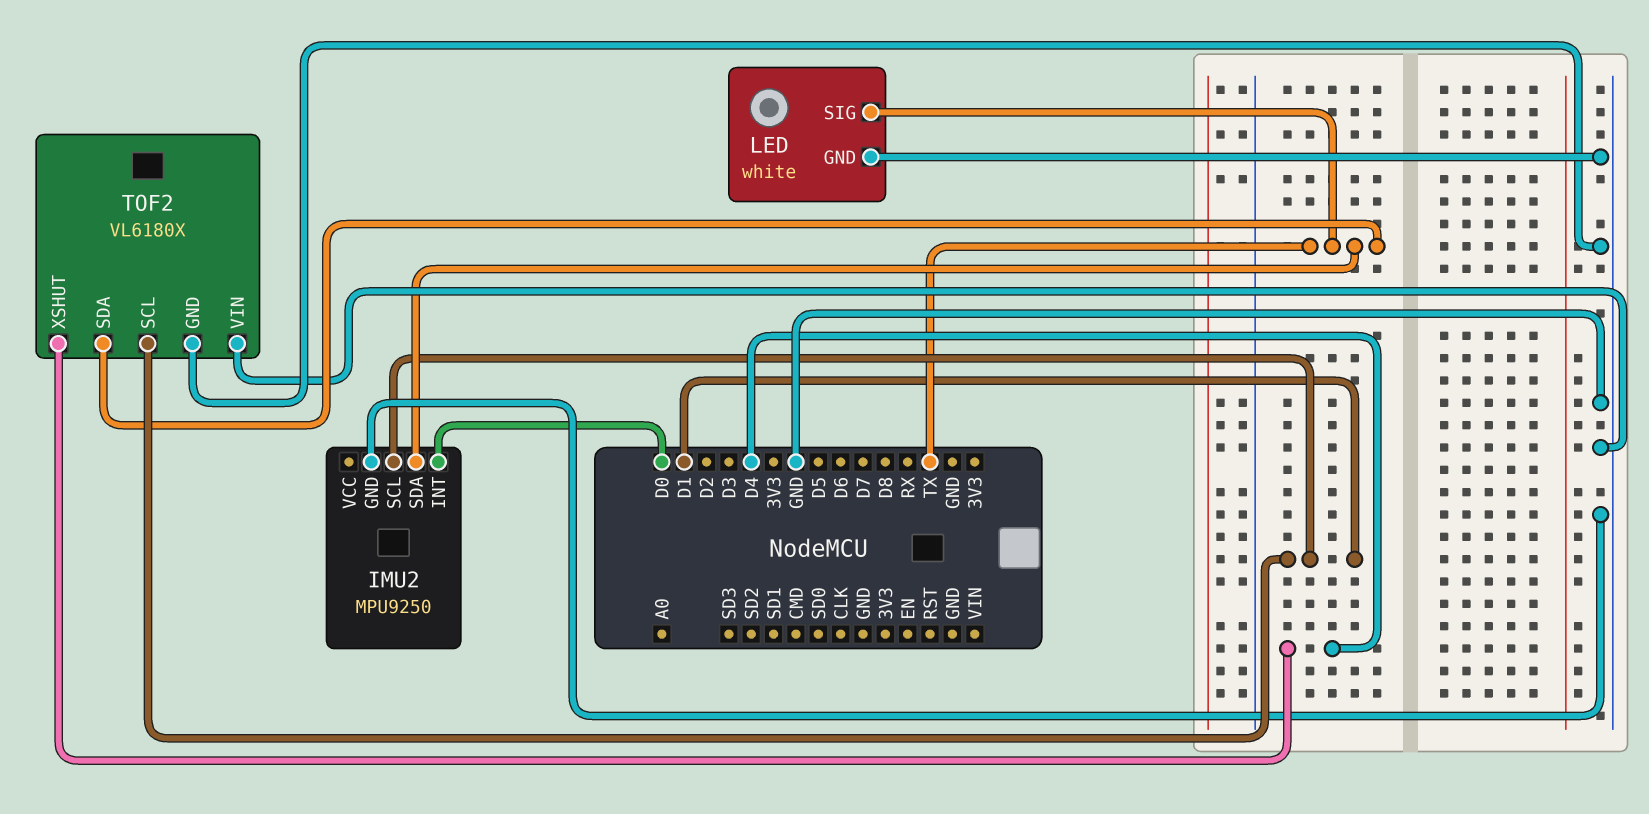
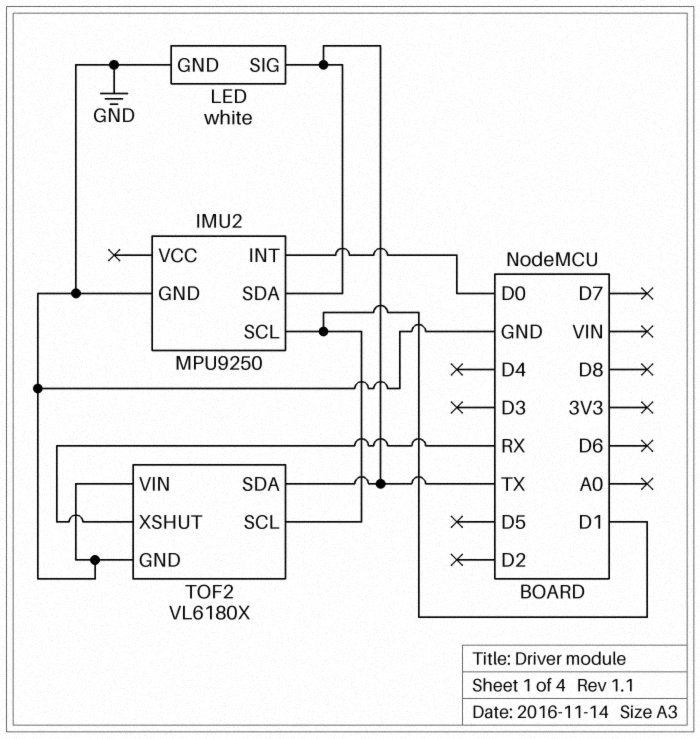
TOF2 pin XSHUT: D4 -> RX

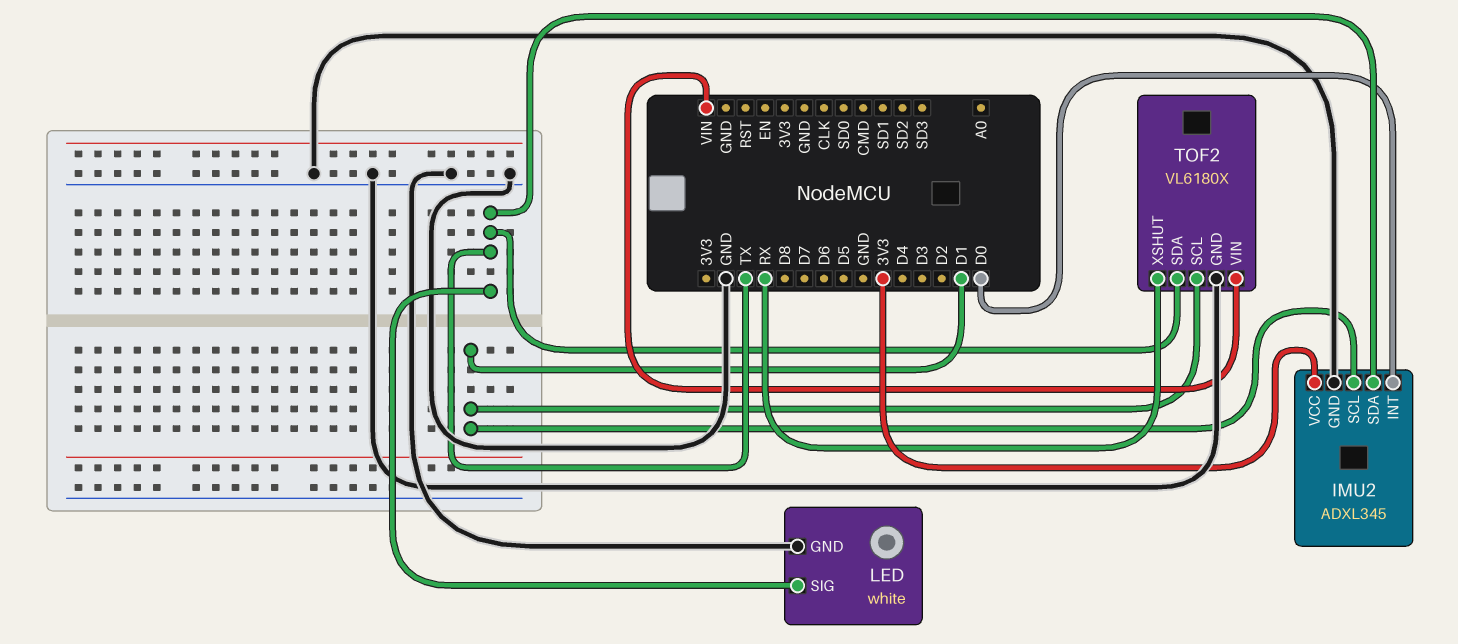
IMU2: MPU9250 -> ADXL345
IMU2 pin VCC: none -> 3V3
TOF2 pin VIN: GND -> VIN

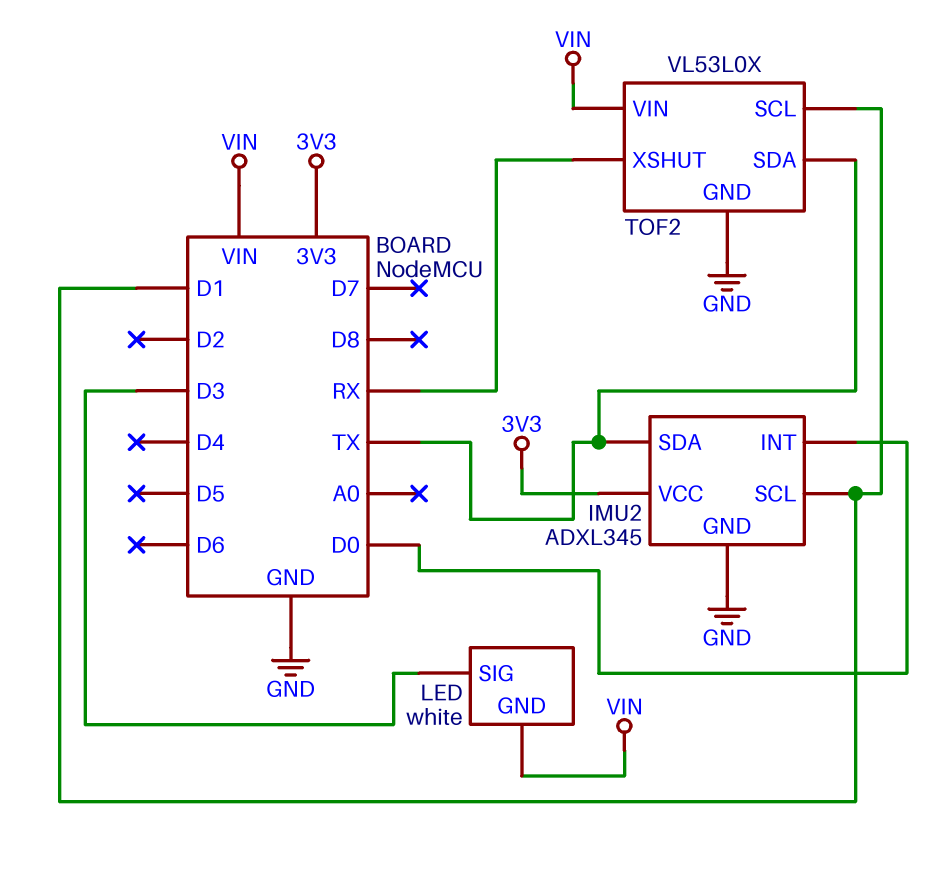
LED pin GND: GND -> VIN
LED pin SIG: TX -> D3
TOF2: VL6180X -> VL53L0X

